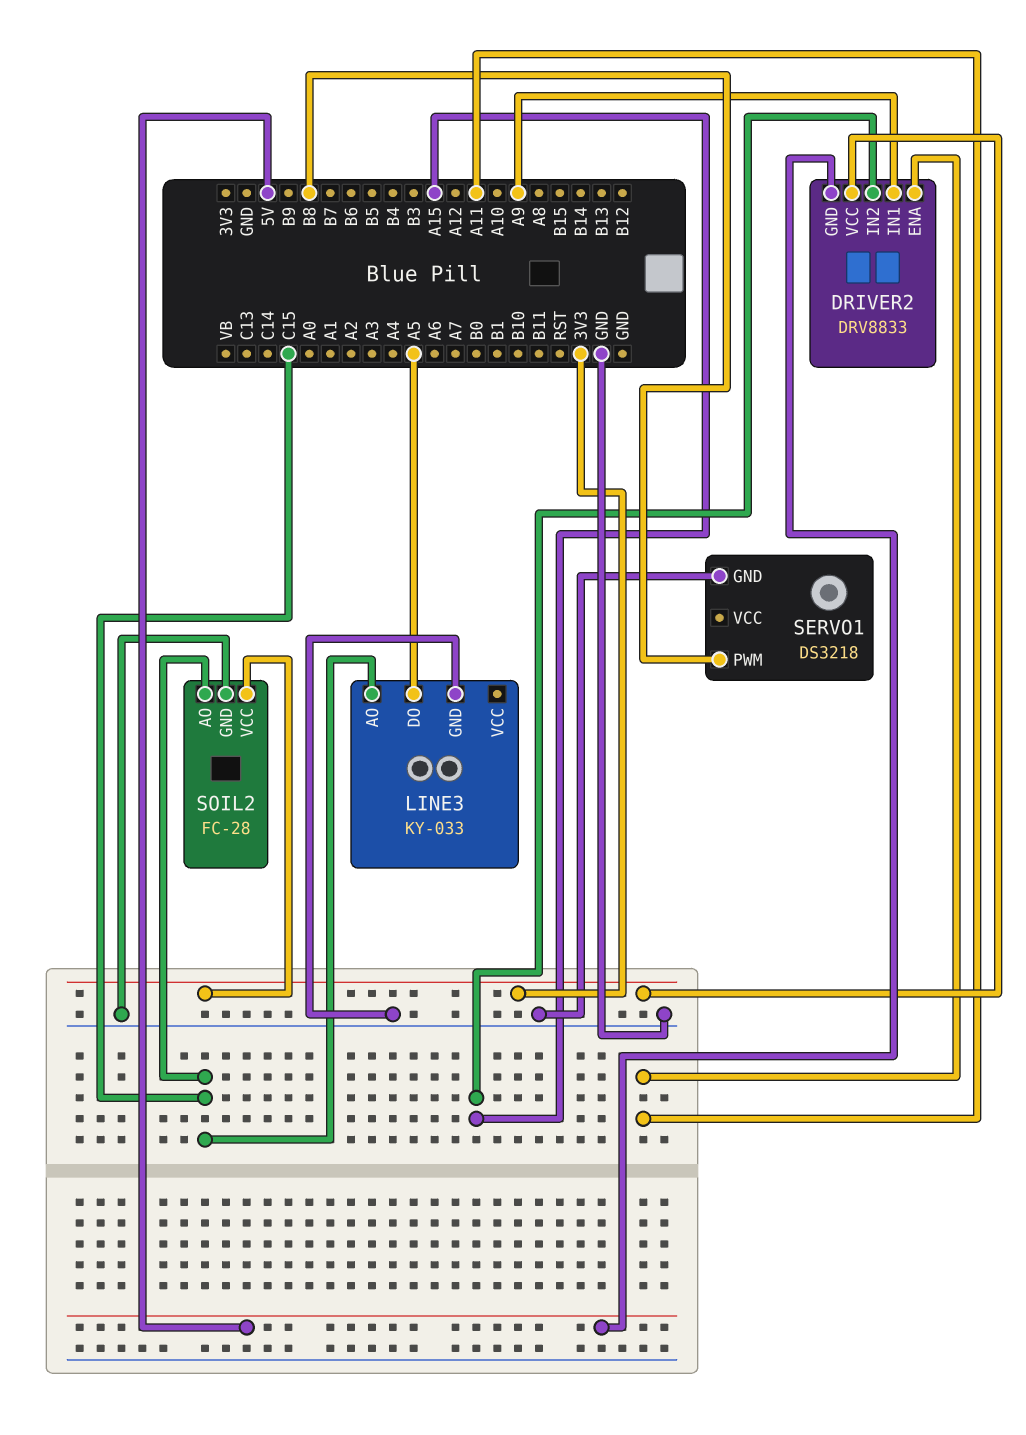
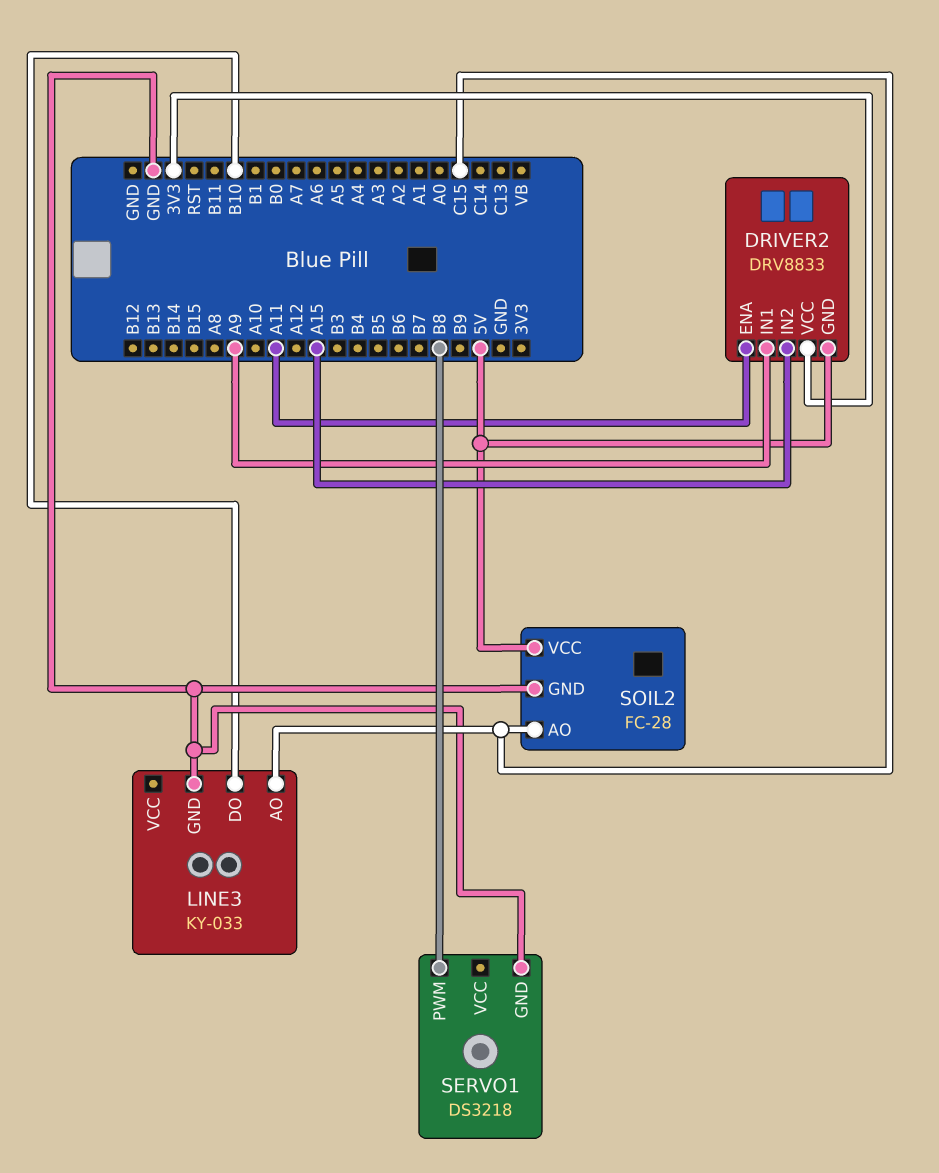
LINE3 pin DO: A5 -> B10
SOIL2 pin VCC: 3V3 -> 5V

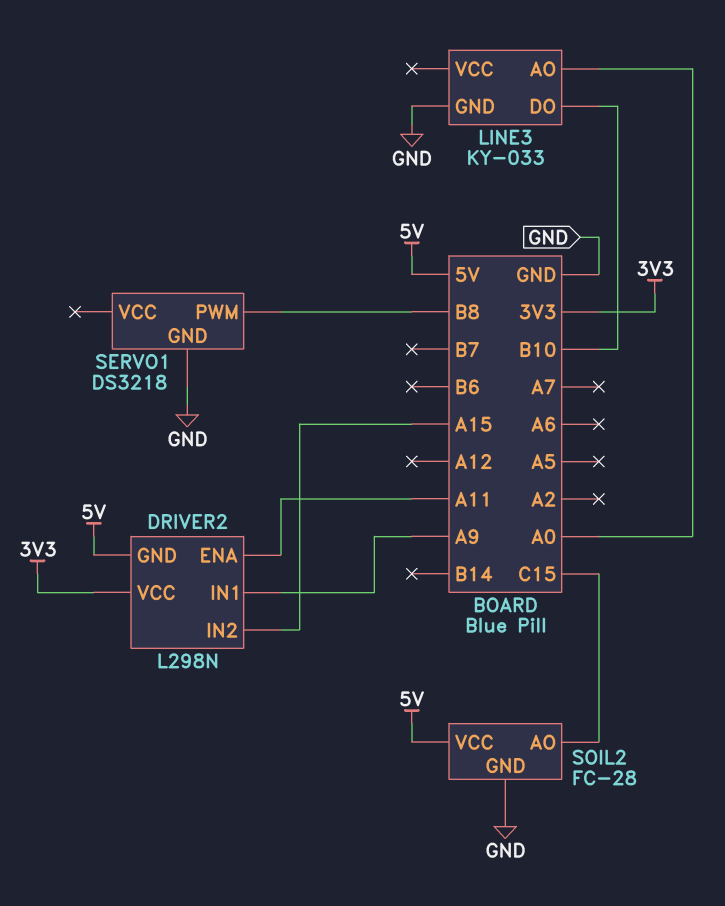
DRIVER2: DRV8833 -> L298N
LINE3 pin AO: C15 -> A0

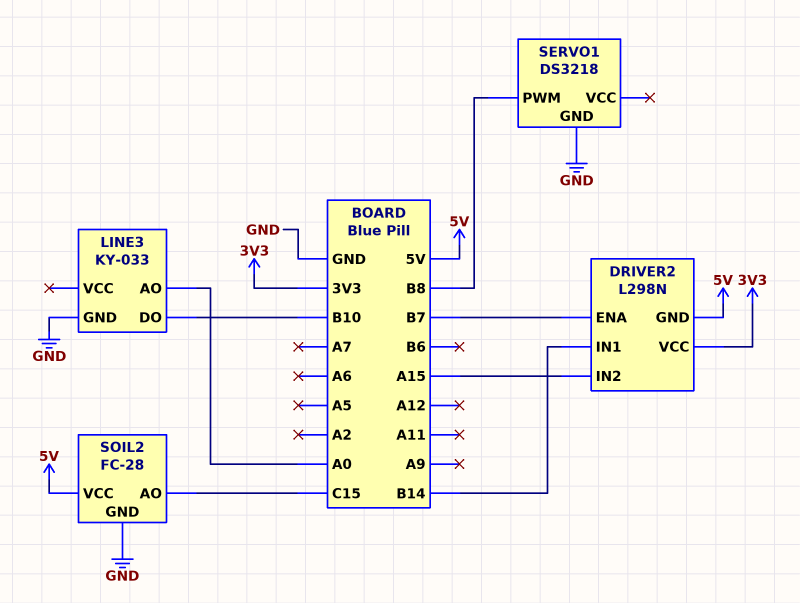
DRIVER2 pin ENA: A11 -> B7
DRIVER2 pin IN1: A9 -> B14

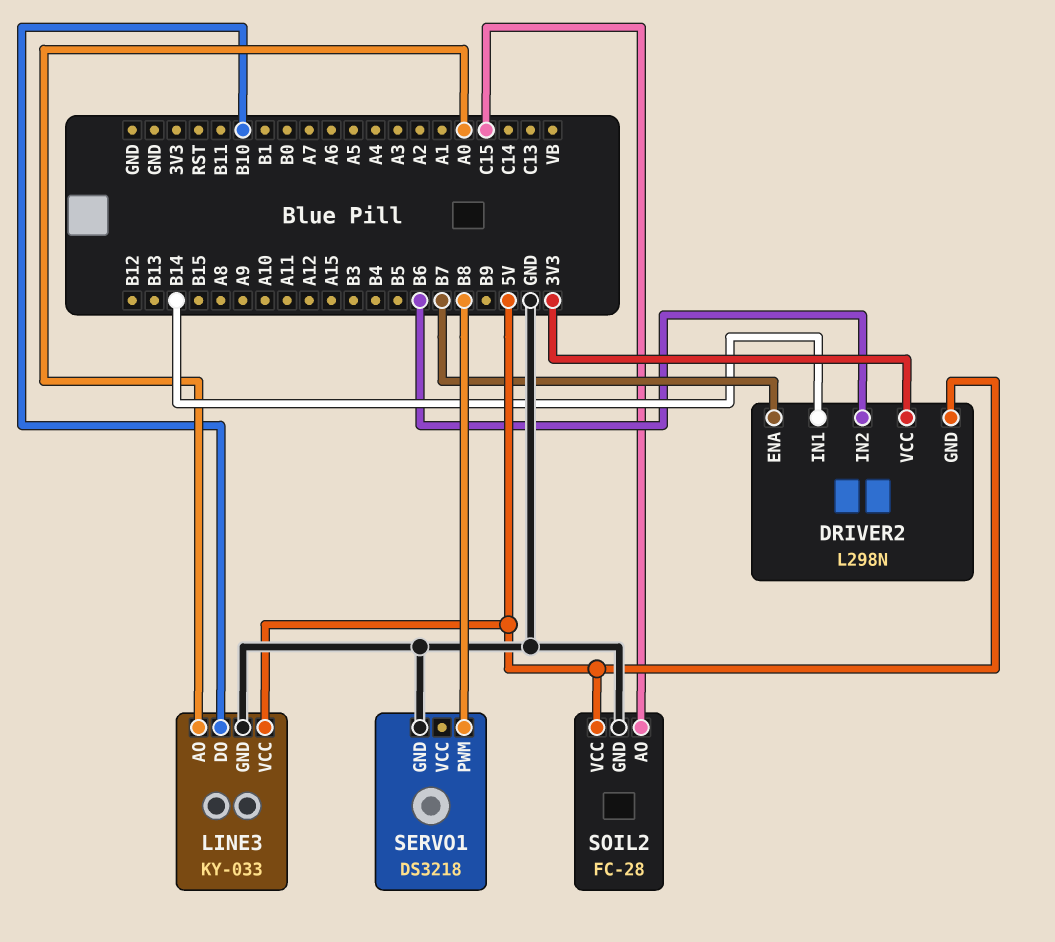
DRIVER2 pin IN2: A15 -> B6
LINE3 pin VCC: none -> 5V

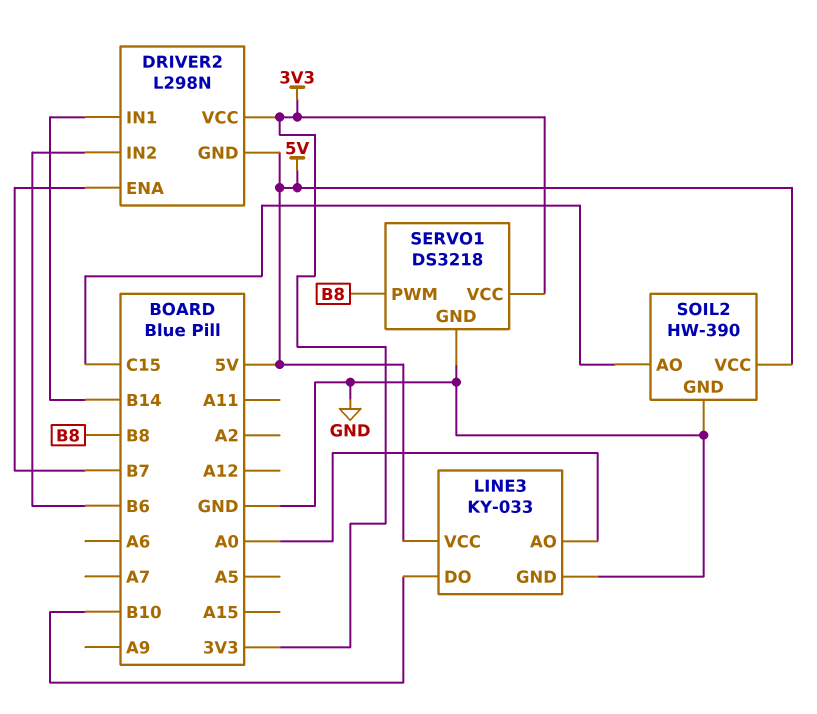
SERVO1 pin VCC: none -> 3V3
SOIL2: FC-28 -> HW-390

